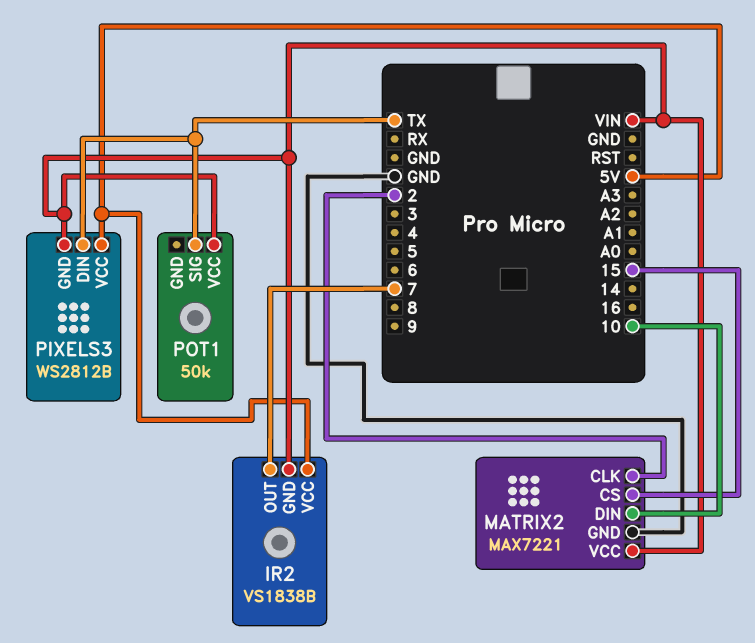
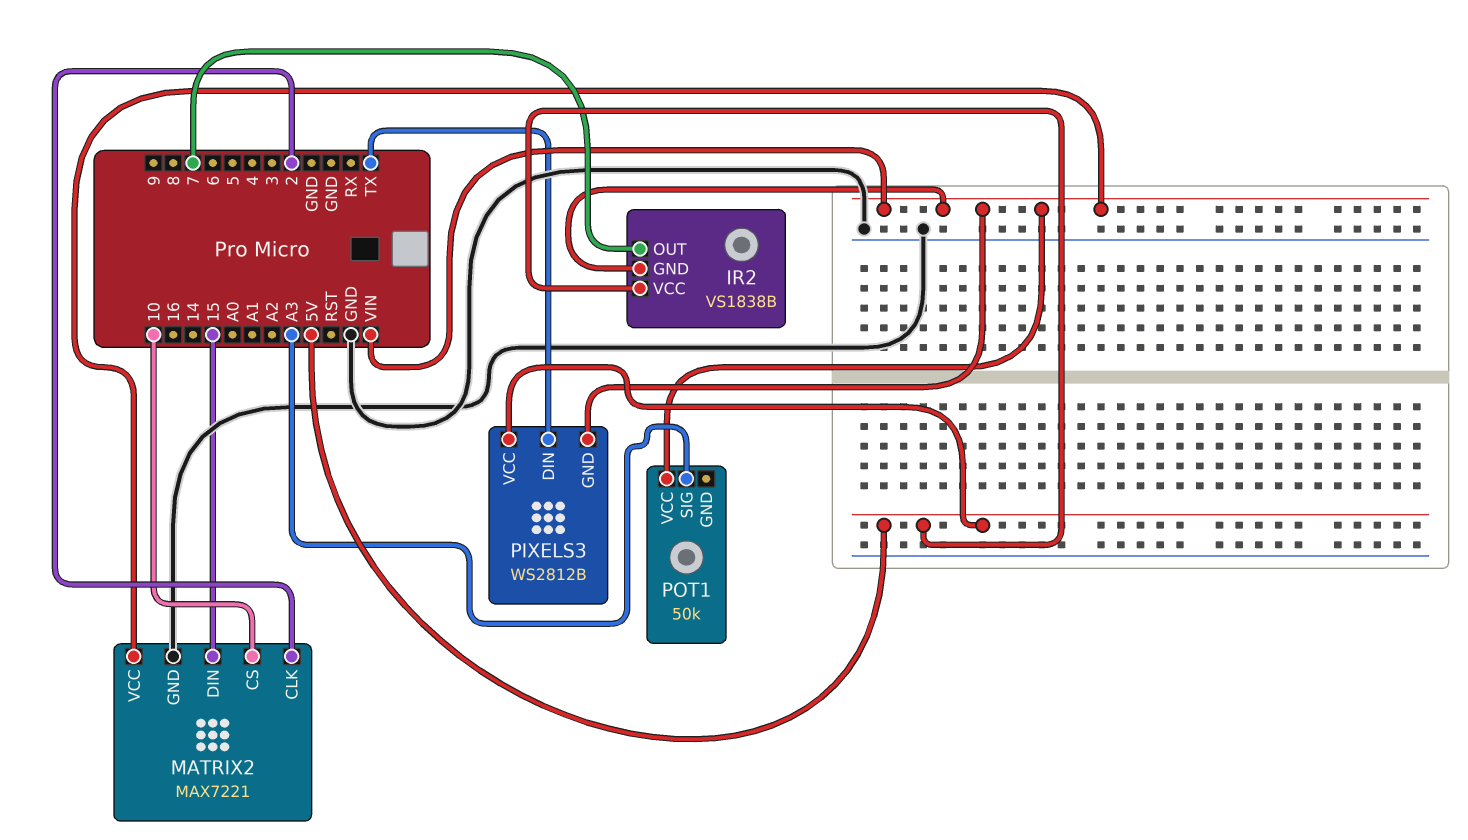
MATRIX2 pin CS: 15 -> 10
MATRIX2 pin DIN: 10 -> 15
POT1 pin SIG: TX -> A3

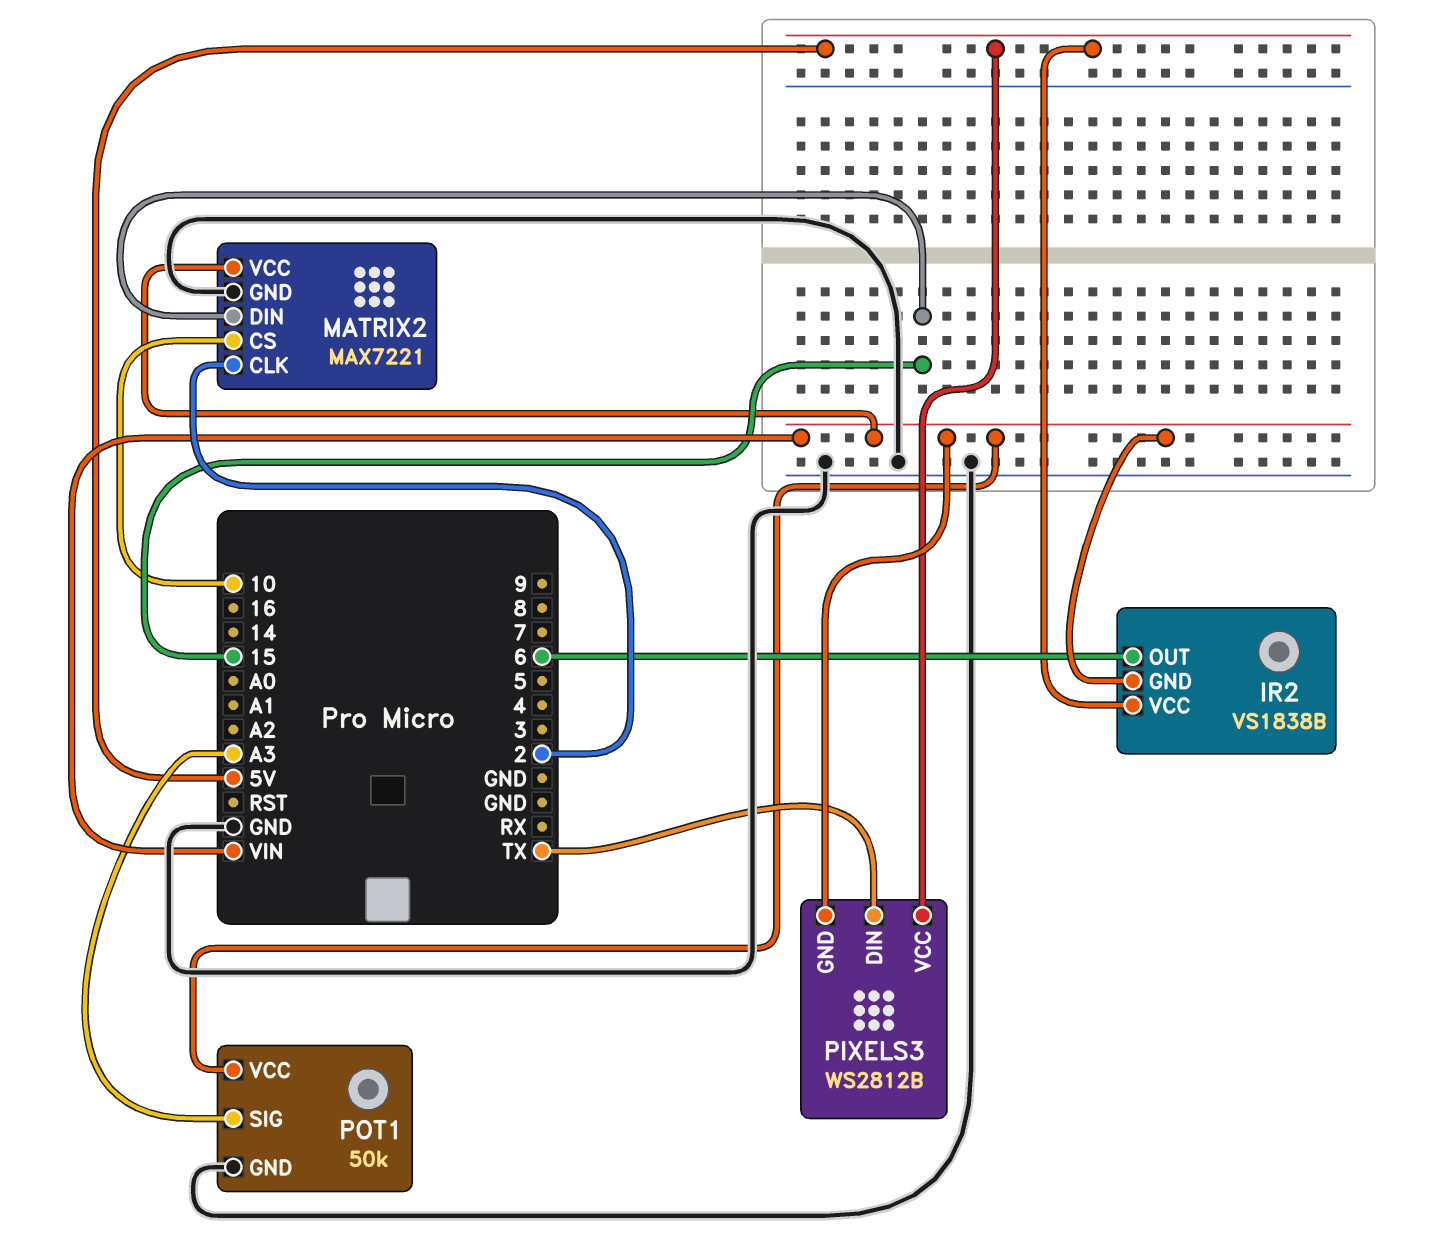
IR2 pin OUT: 7 -> 6
POT1 pin GND: none -> GND

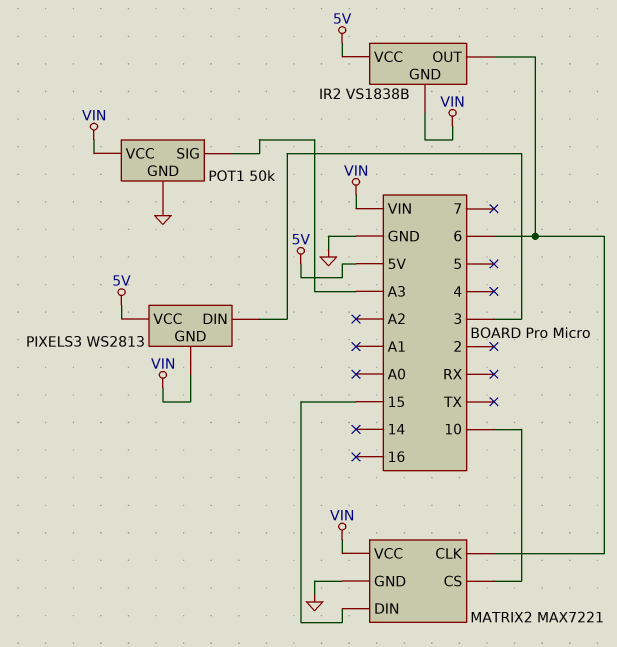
MATRIX2 pin CLK: 2 -> 6
PIXELS3: WS2812B -> WS2813
PIXELS3 pin DIN: TX -> 3

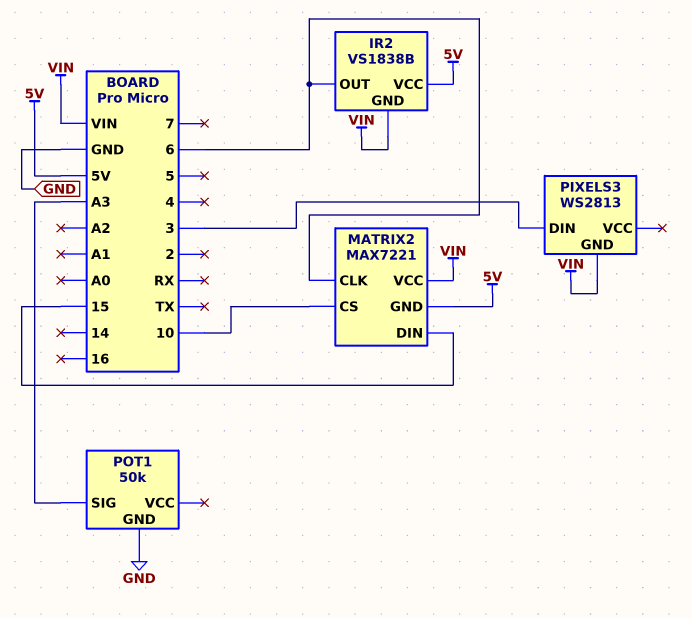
MATRIX2 pin GND: GND -> 5V
PIXELS3 pin VCC: 5V -> none
POT1 pin VCC: VIN -> none

